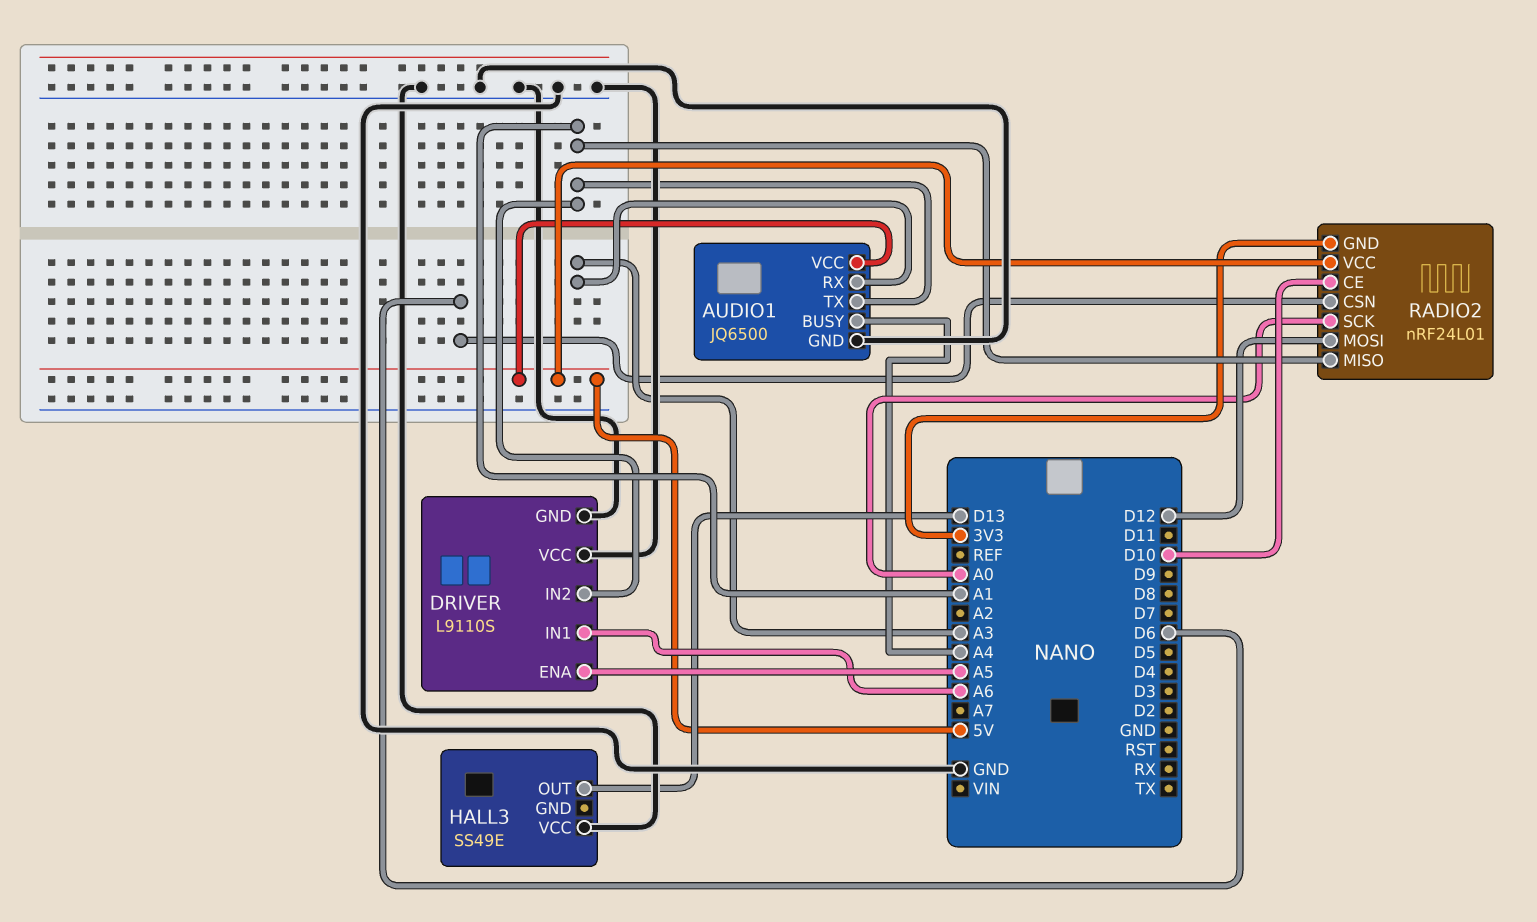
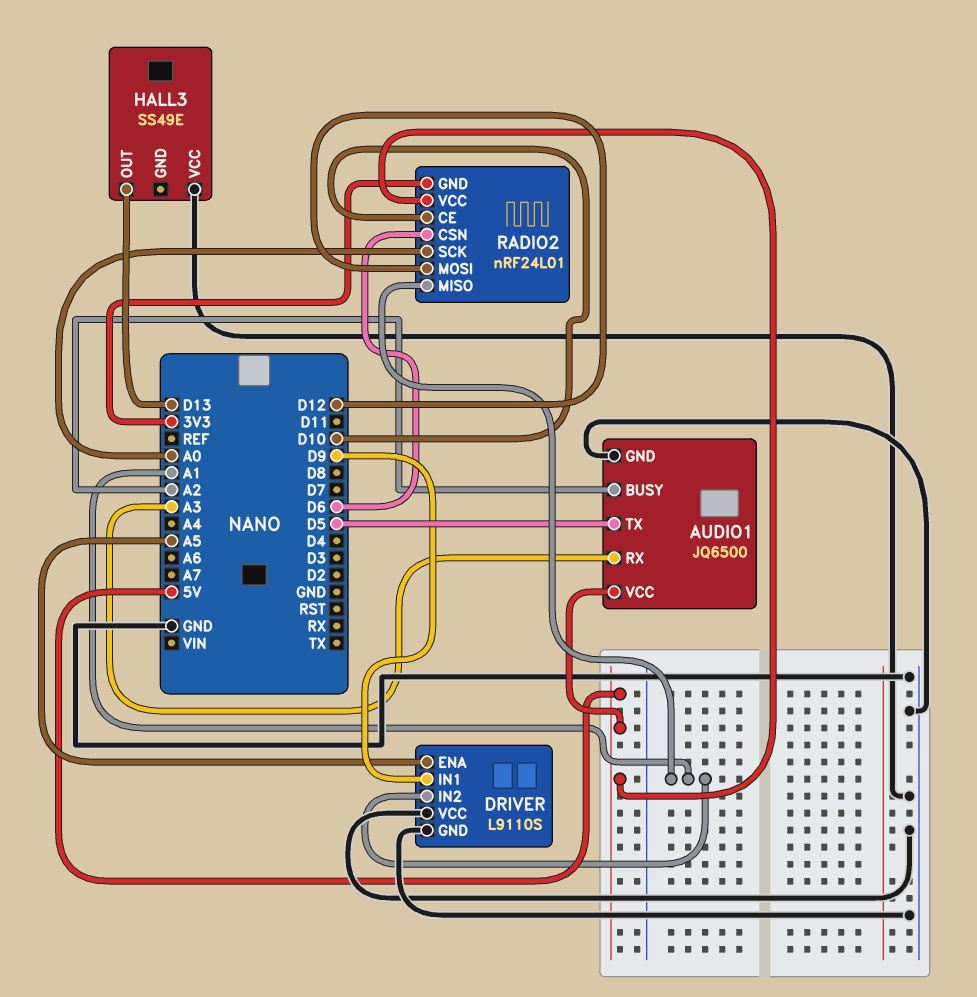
AUDIO1 pin BUSY: A4 -> A2
AUDIO1 pin TX: A1 -> D5
DRIVER pin IN1: A6 -> D9

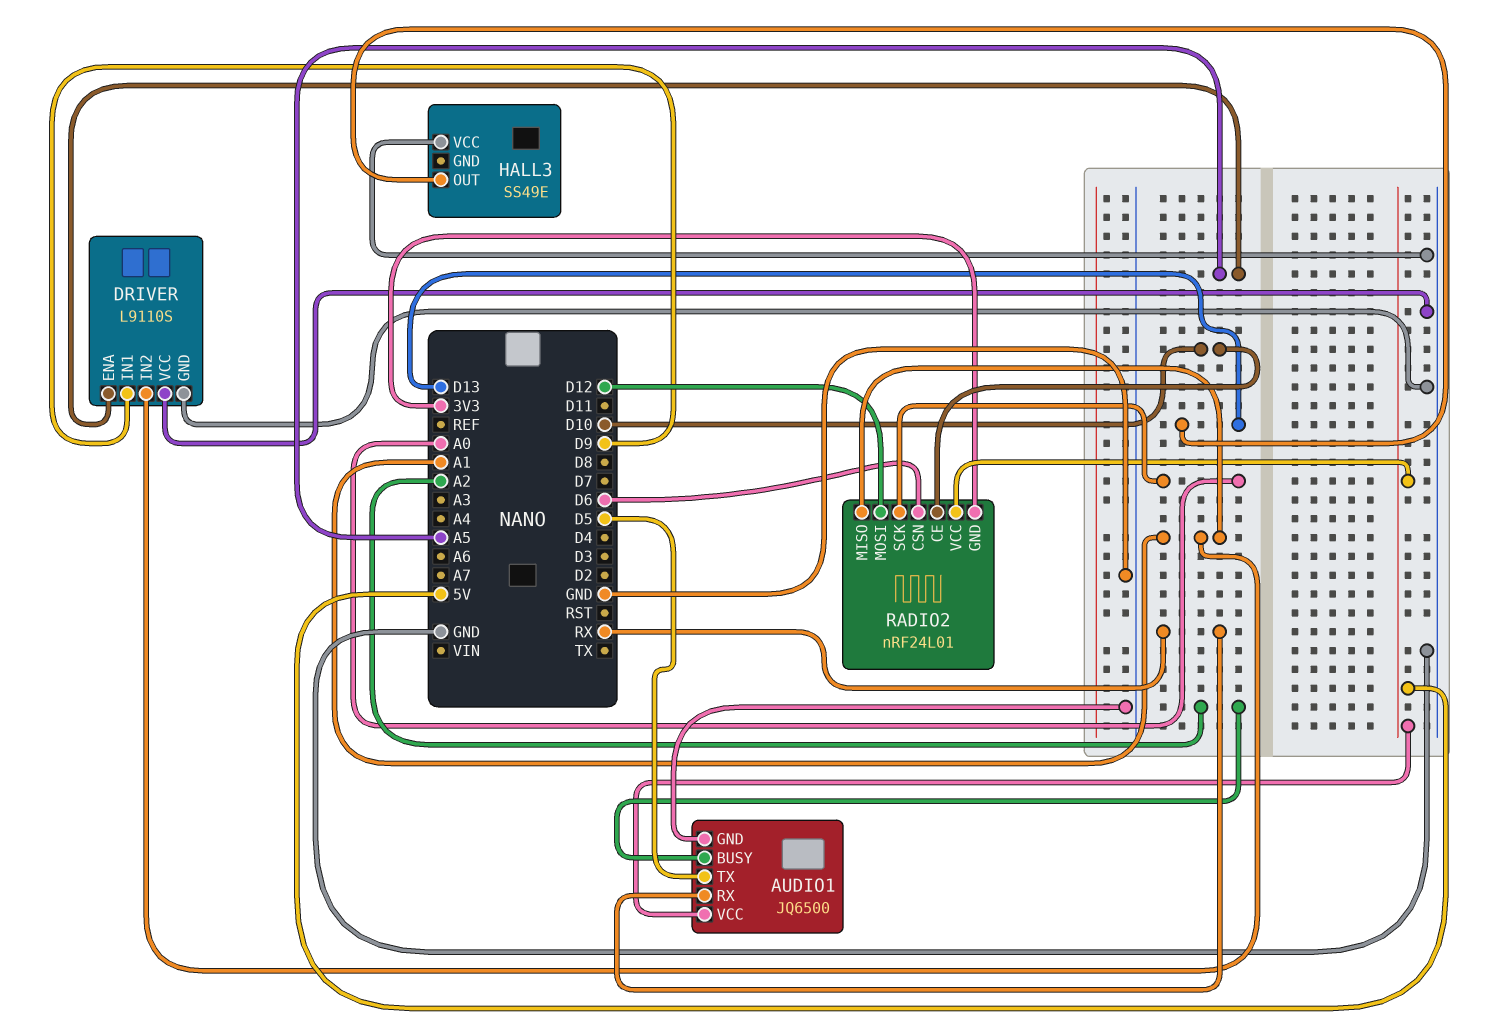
AUDIO1 pin RX: A3 -> RX

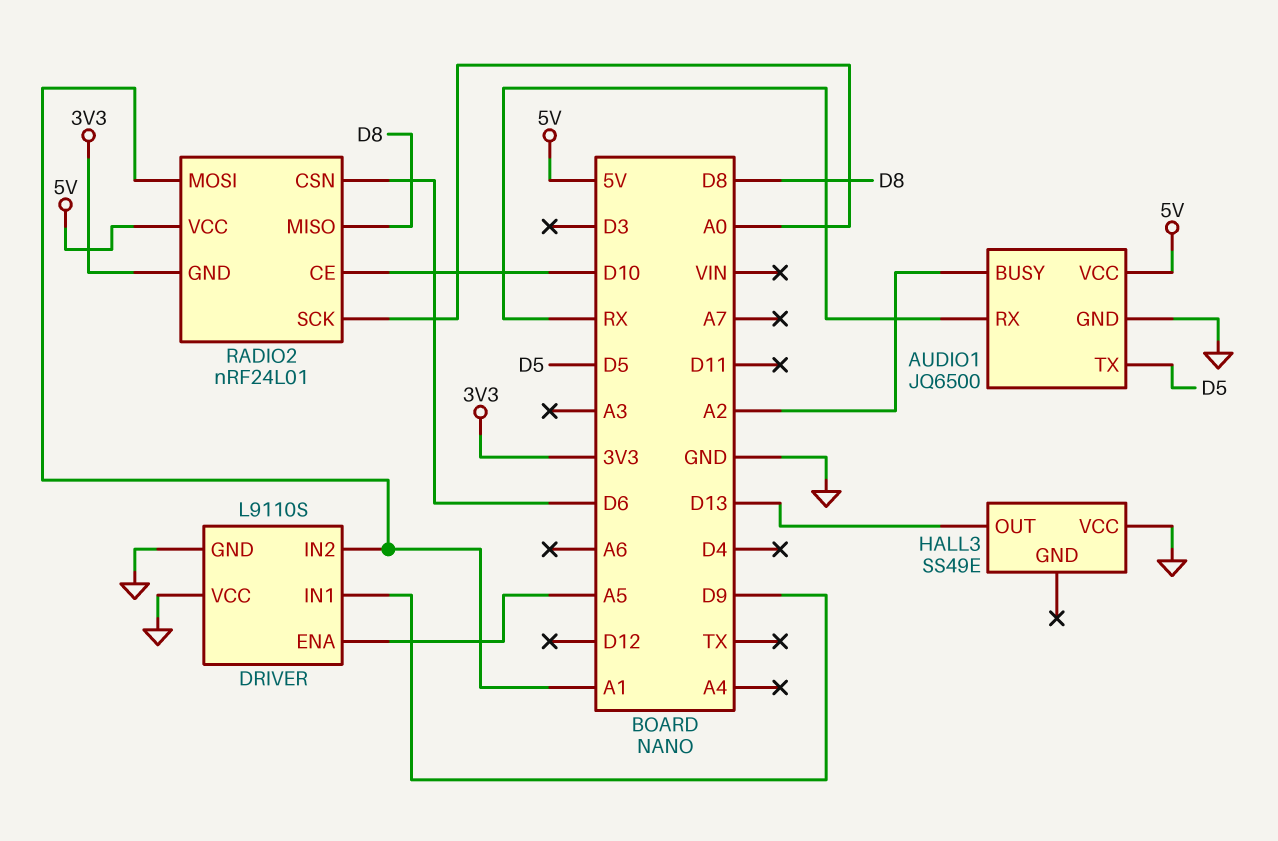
RADIO2 pin MISO: A1 -> D8
RADIO2 pin MOSI: D12 -> A1

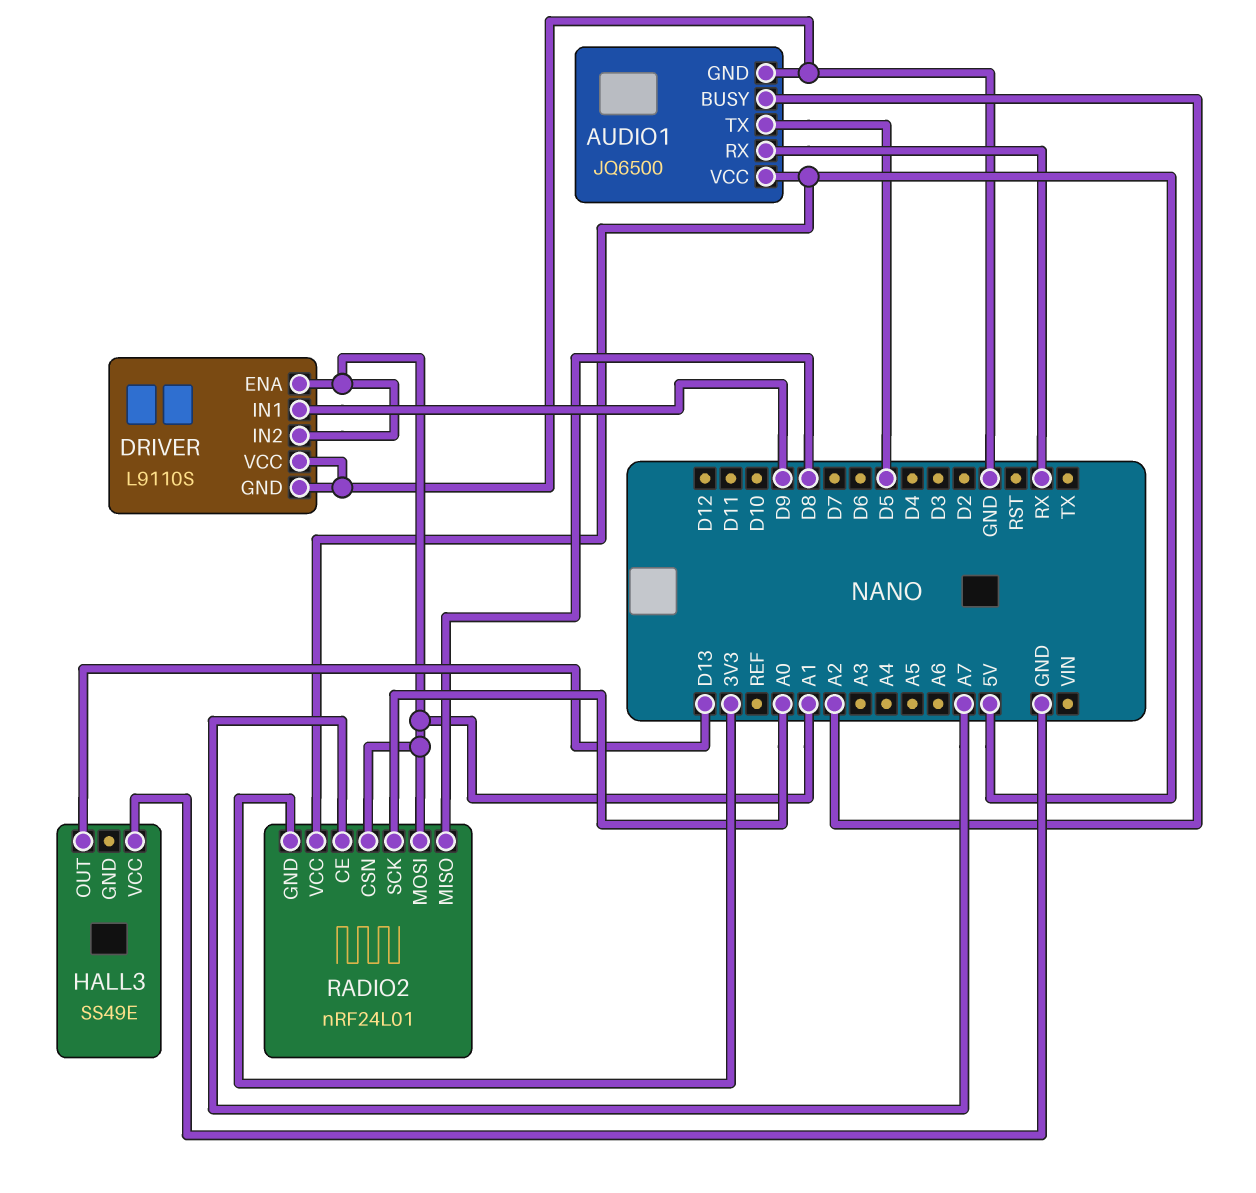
DRIVER pin ENA: A5 -> A1
RADIO2 pin CE: D10 -> A7
RADIO2 pin CSN: D6 -> A1

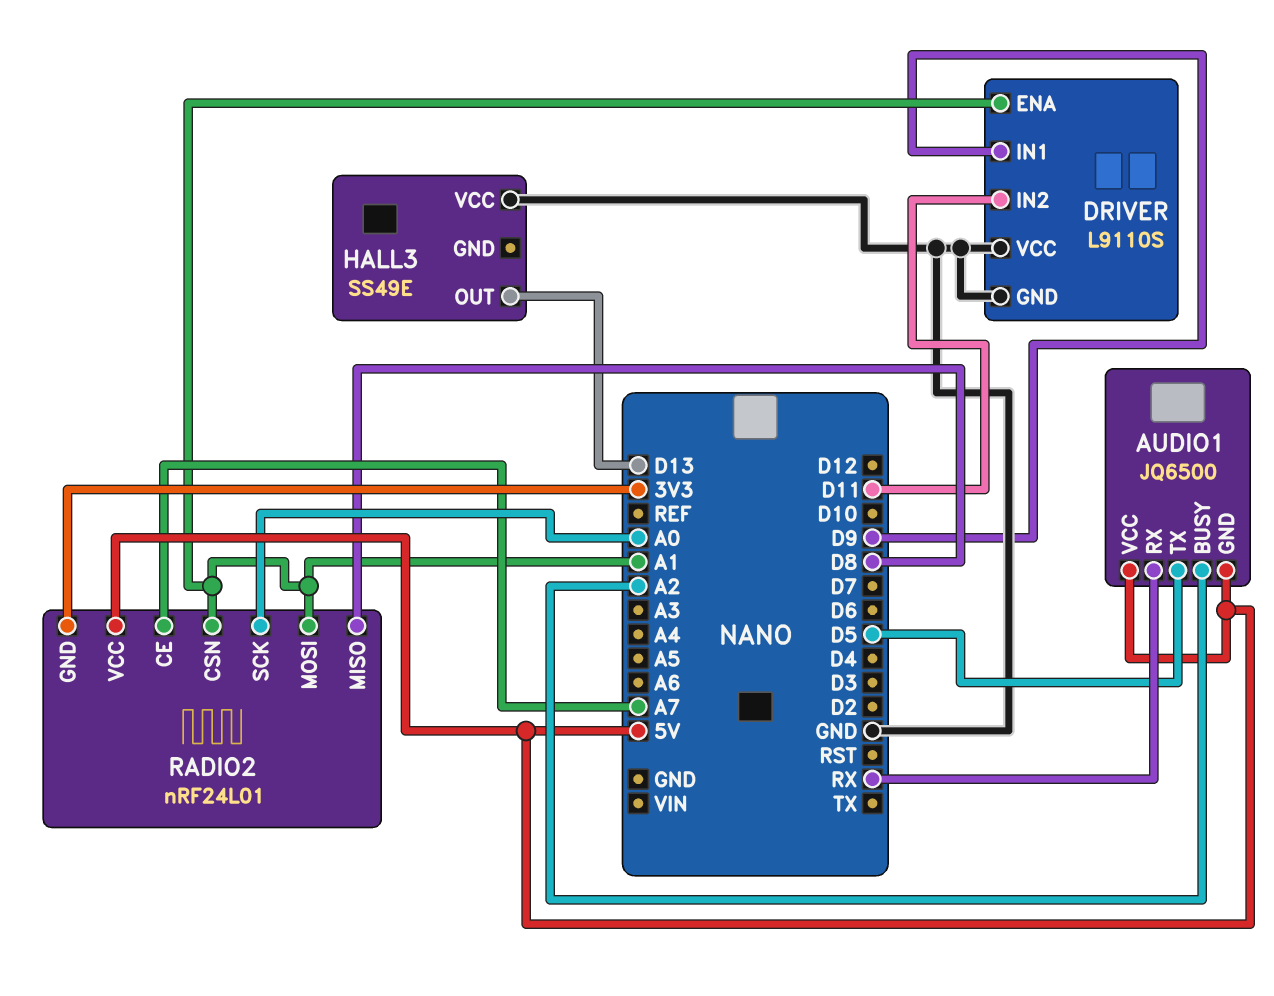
AUDIO1 pin GND: GND -> 5V
DRIVER pin IN2: A1 -> D11

